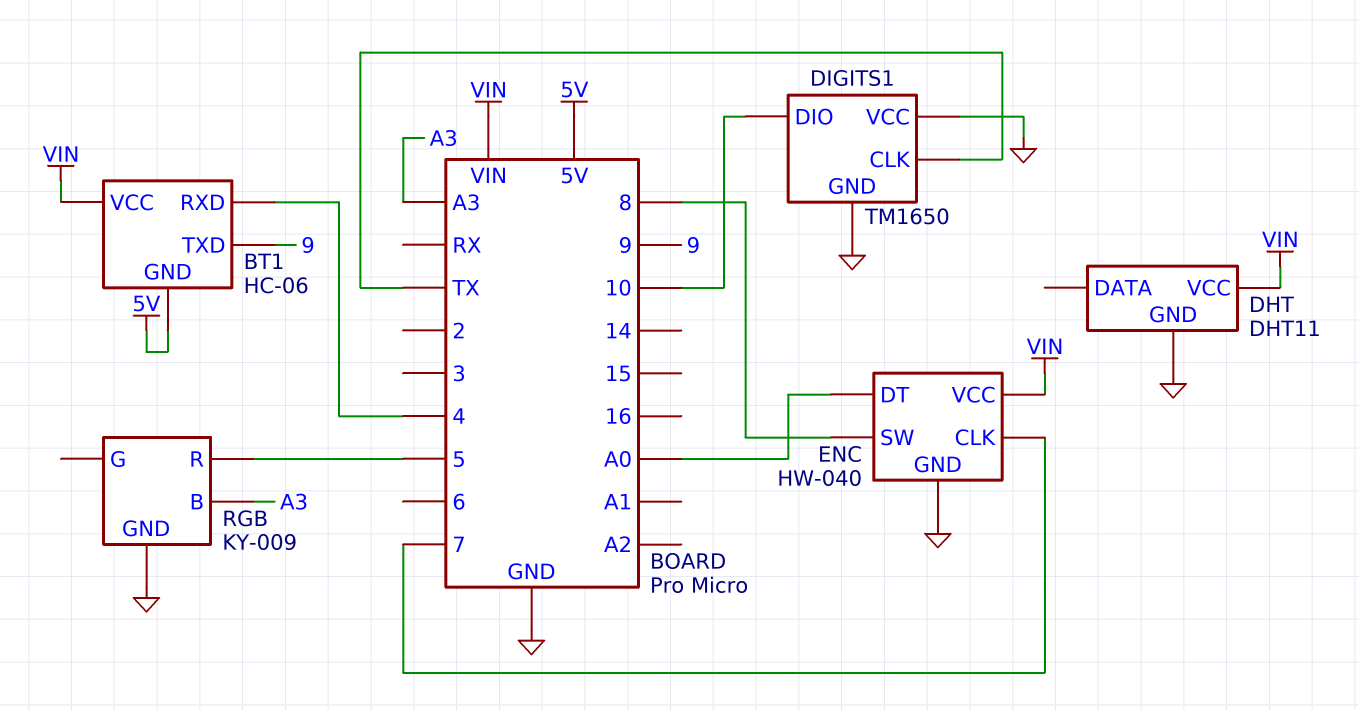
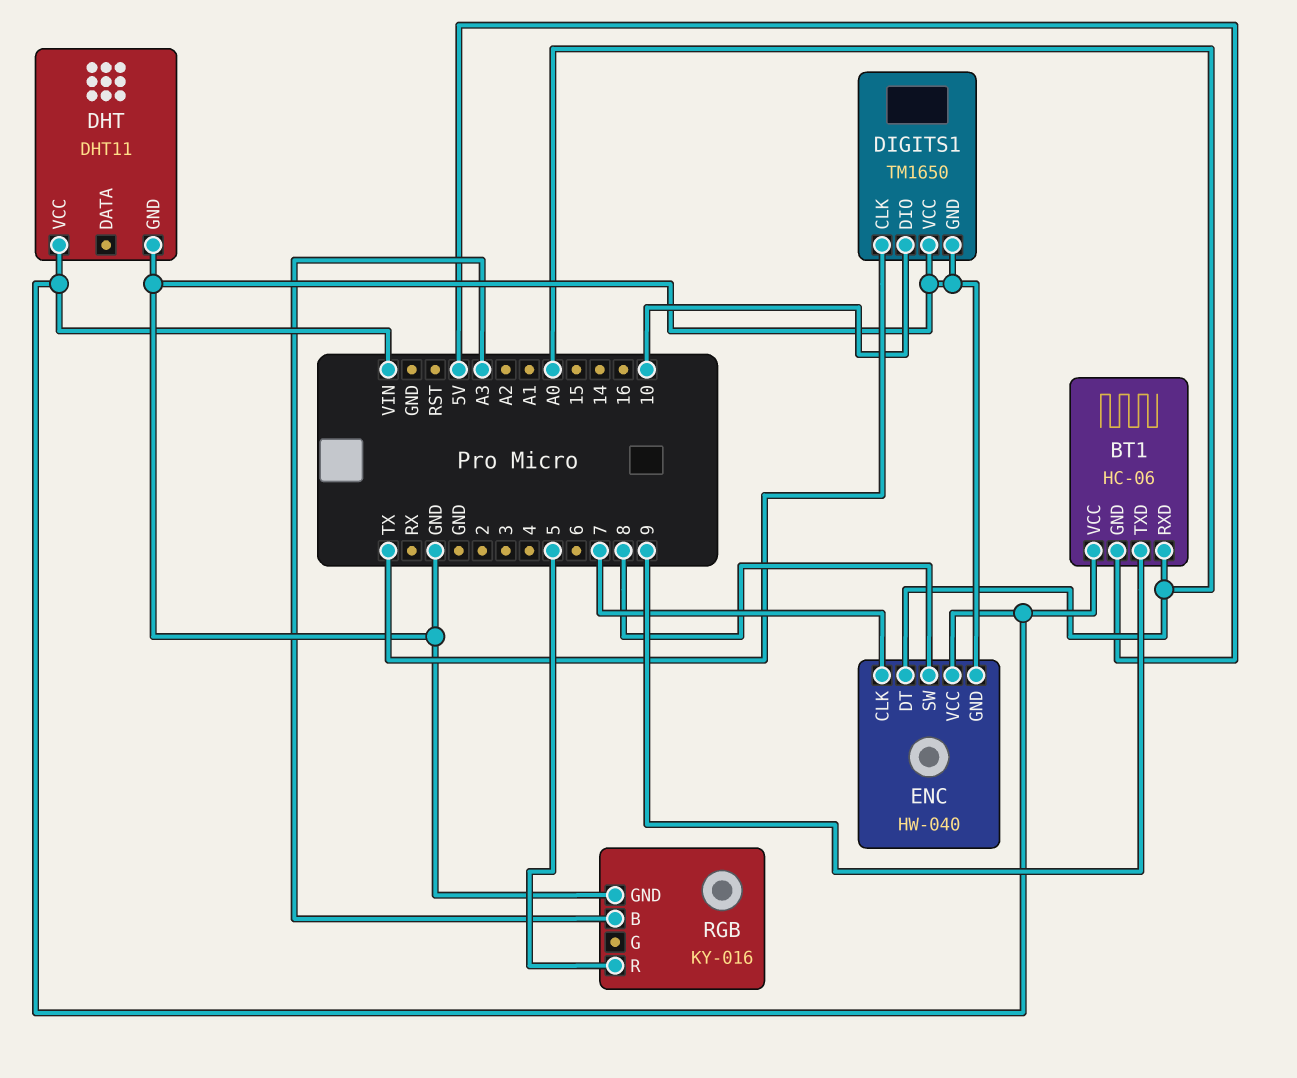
BT1 pin RXD: 4 -> A0
RGB: KY-009 -> KY-016

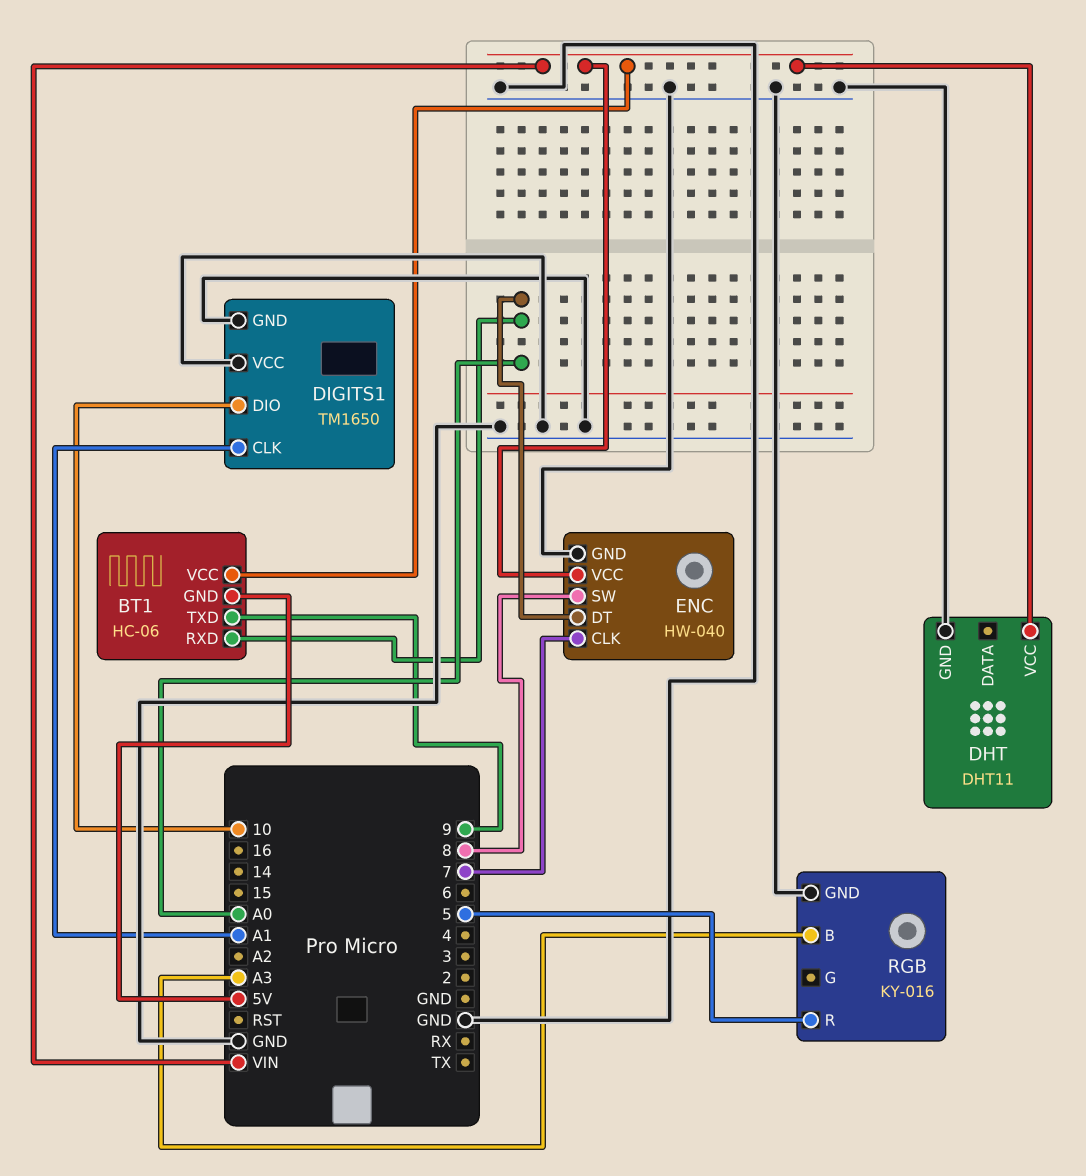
DIGITS1 pin CLK: TX -> A1

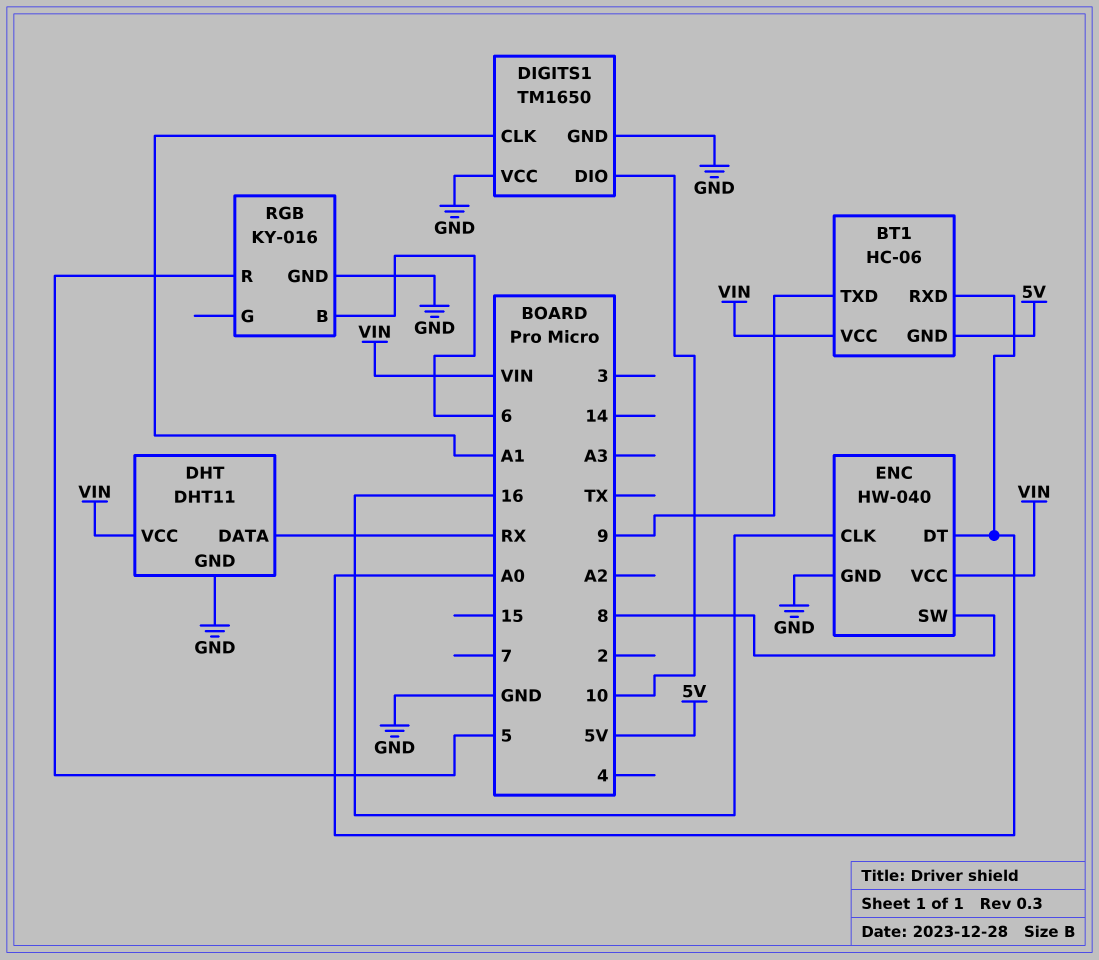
DHT pin DATA: none -> RX
ENC pin CLK: 7 -> 16
RGB pin B: A3 -> 6

